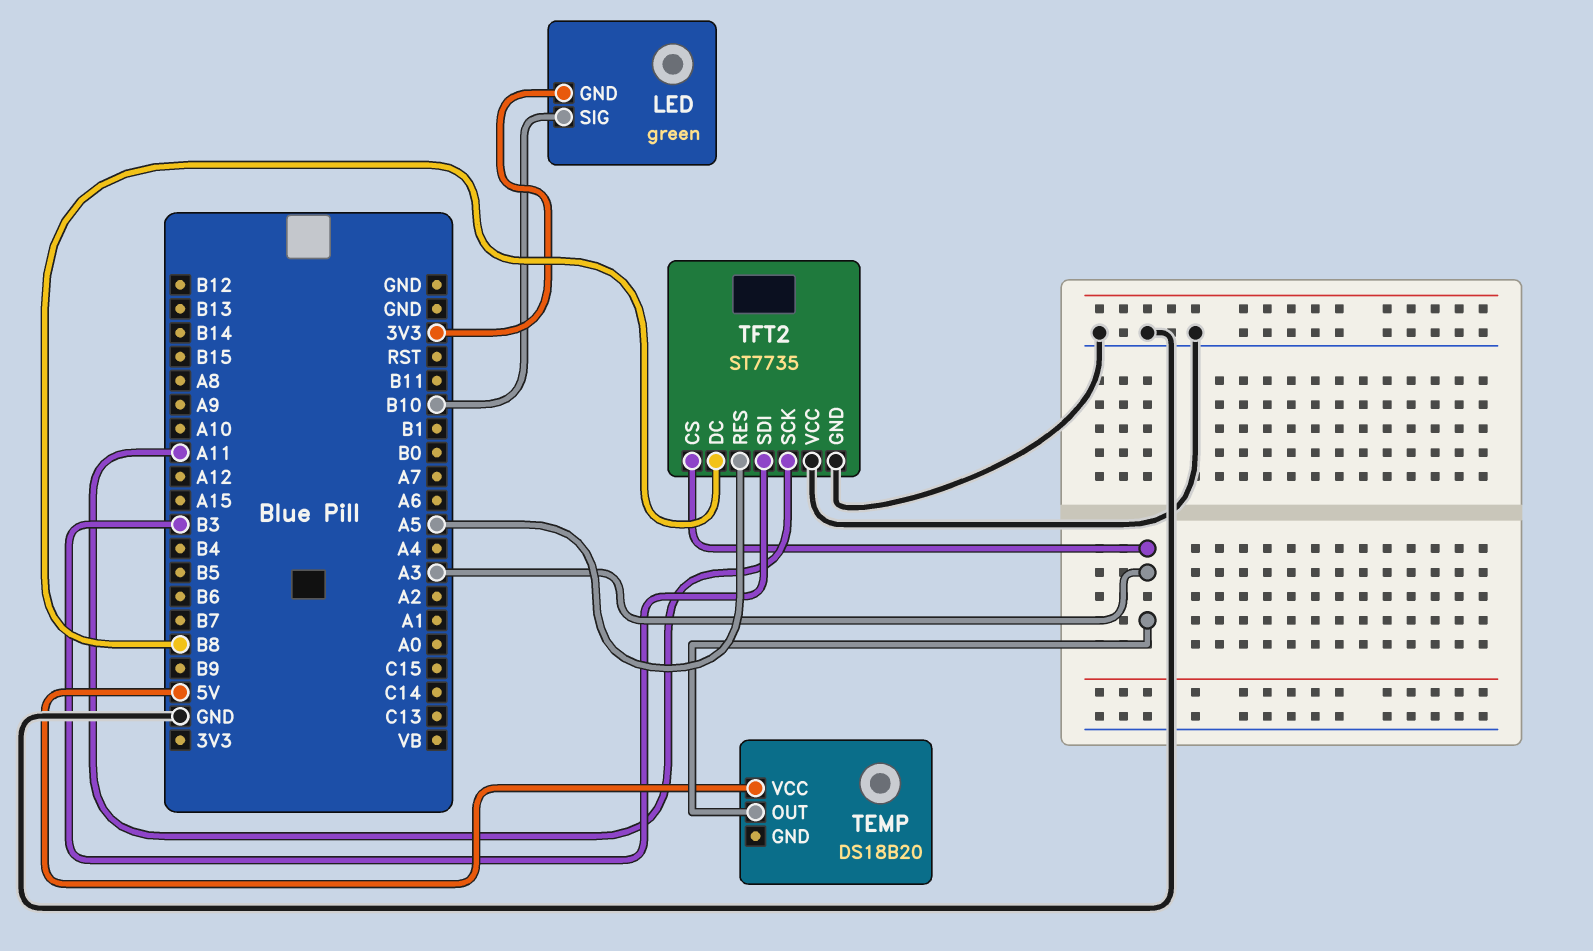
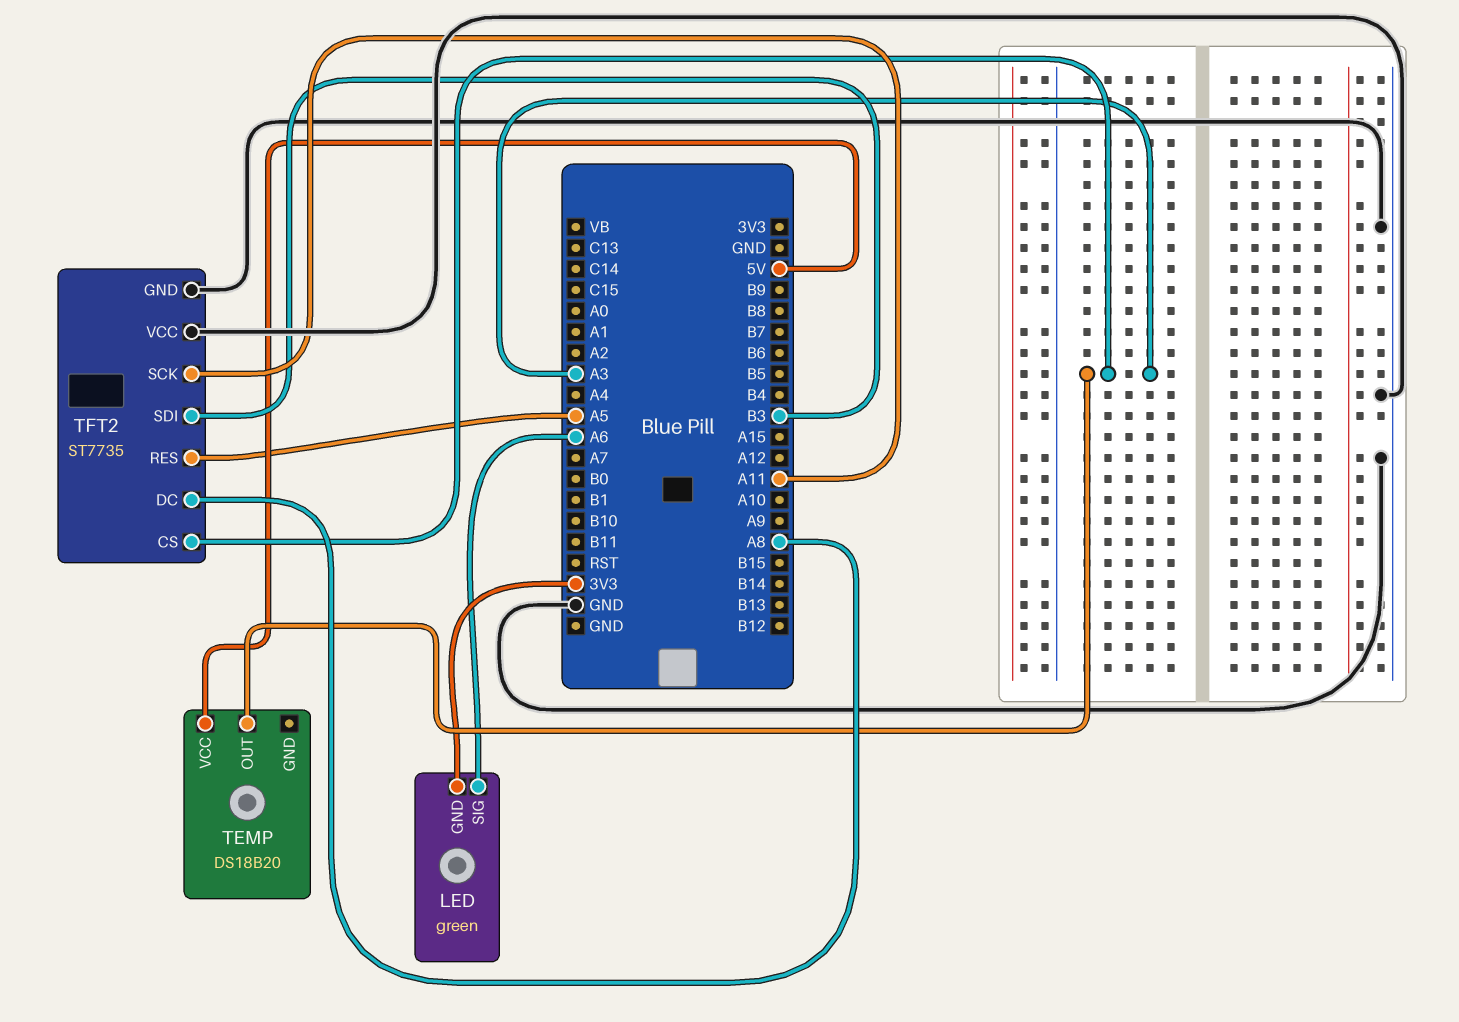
LED pin SIG: B10 -> A6
TFT2 pin DC: B8 -> A8

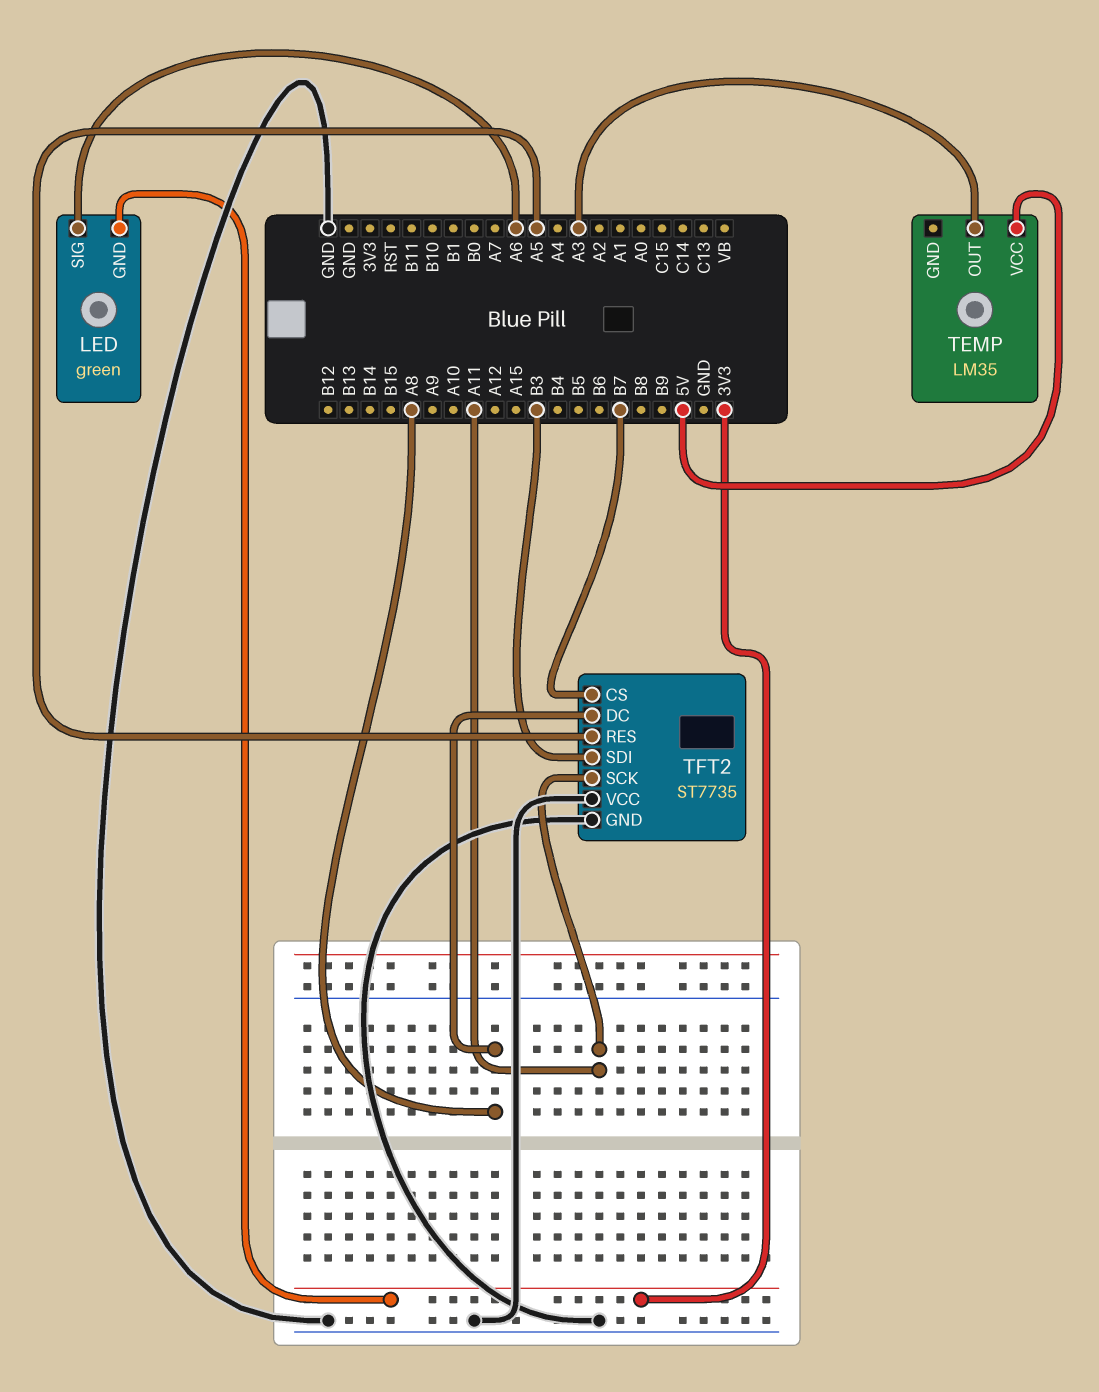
TEMP: DS18B20 -> LM35
TFT2 pin CS: A3 -> B7

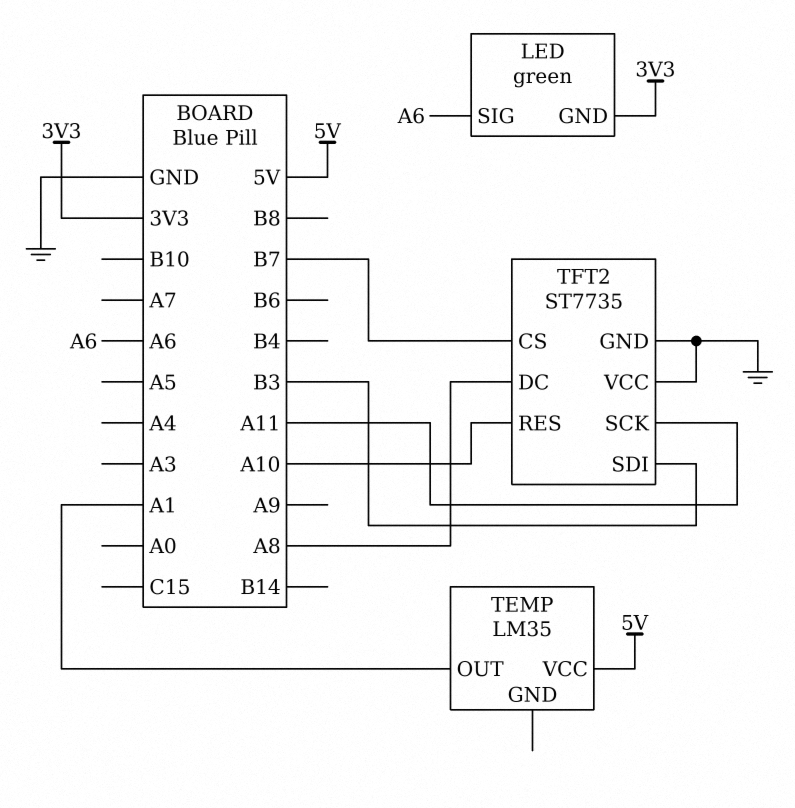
TEMP pin OUT: A3 -> A1
TFT2 pin RES: A5 -> A10

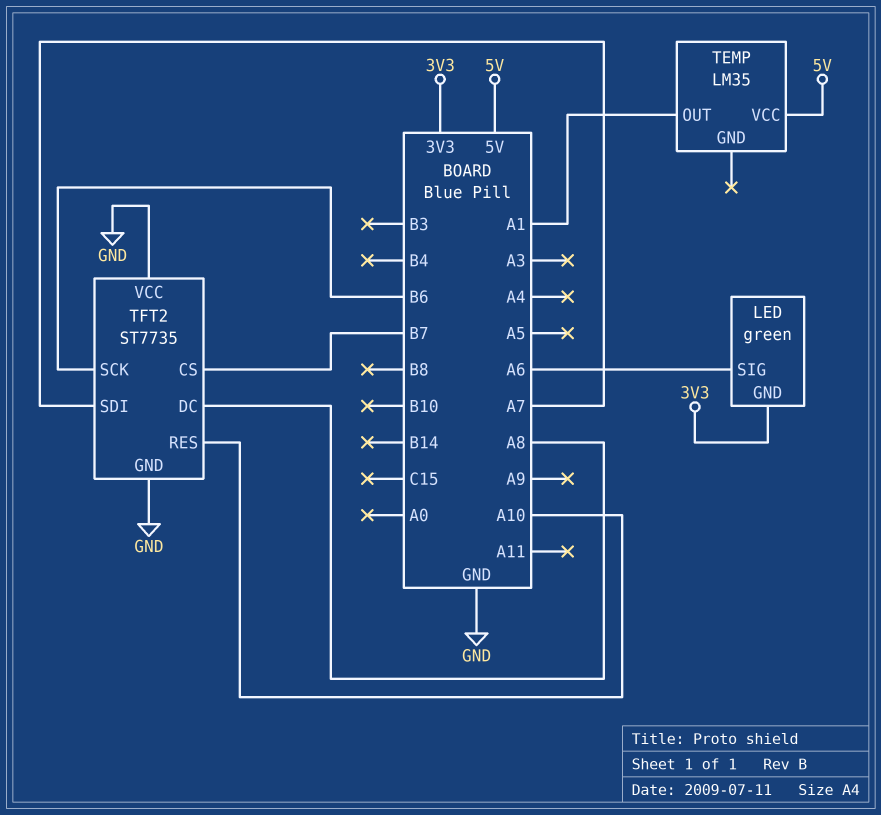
TFT2 pin SCK: A11 -> B6
TFT2 pin SDI: B3 -> A7

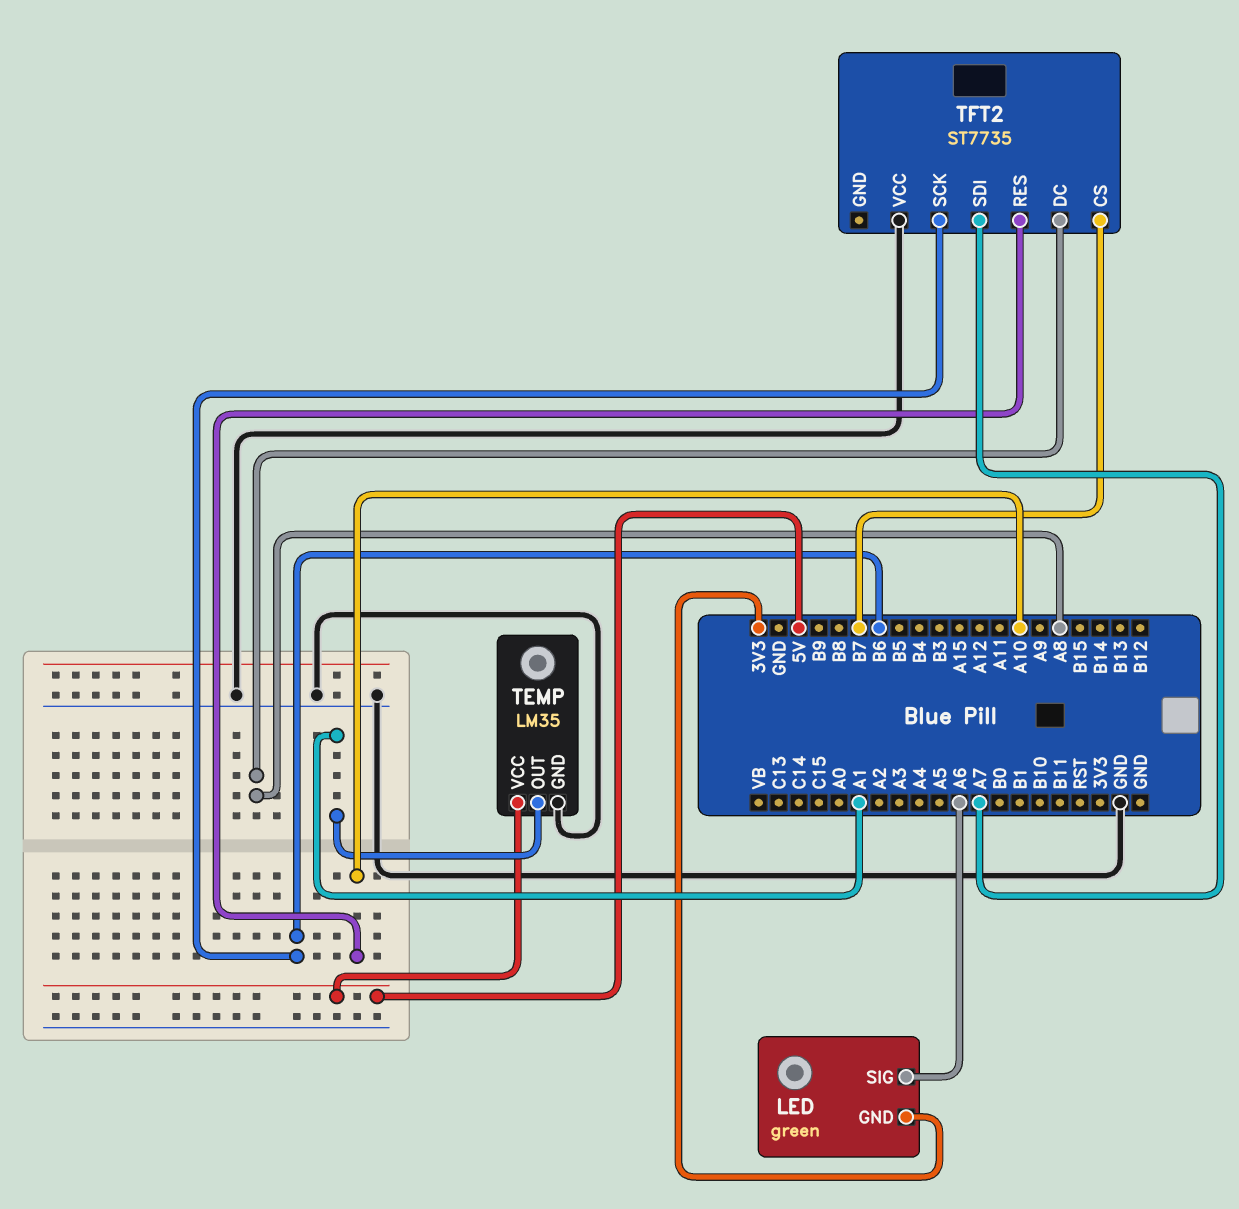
TEMP pin GND: none -> GND
TFT2 pin GND: GND -> none

